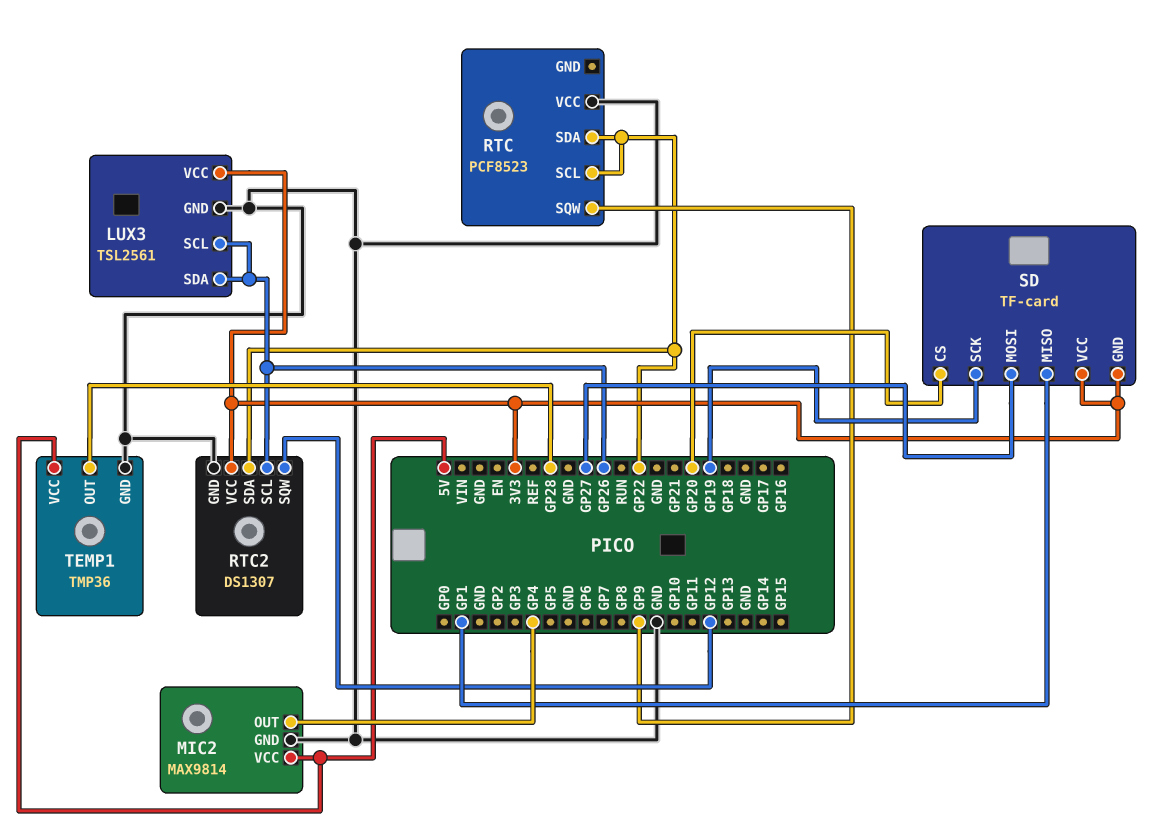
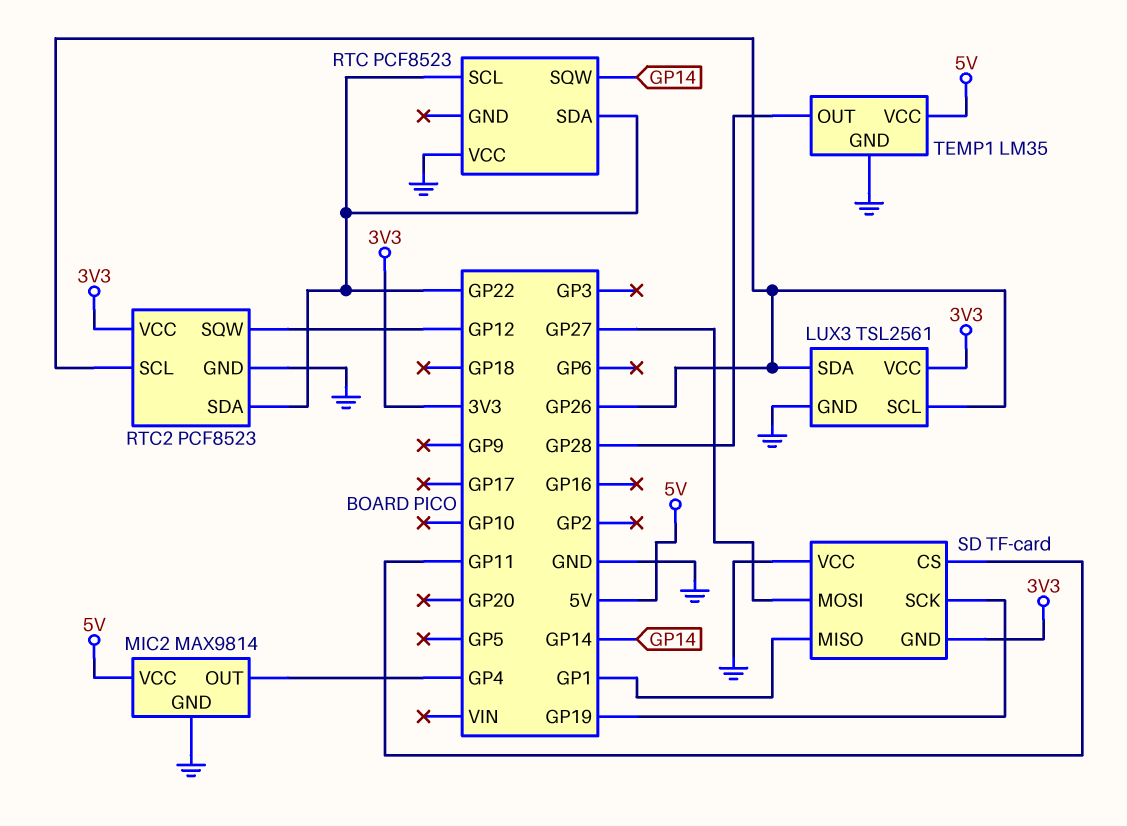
RTC pin SQW: GP9 -> GP14
RTC2: DS1307 -> PCF8523
SD pin CS: GP20 -> GP11
SD pin VCC: 3V3 -> GND
TEMP1: TMP36 -> LM35

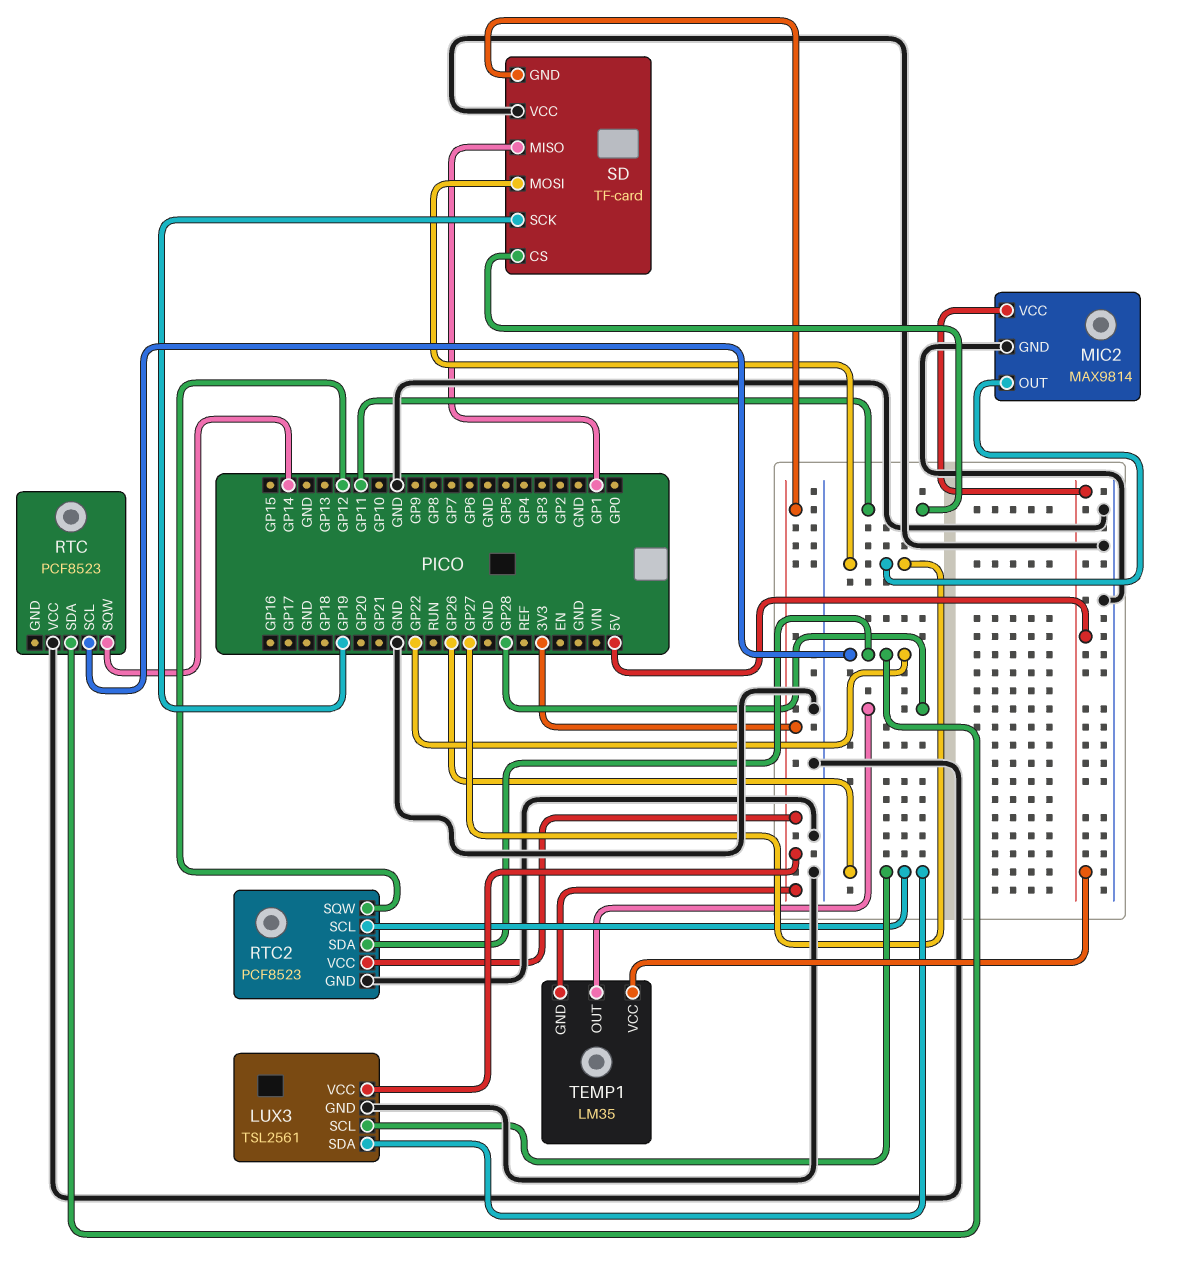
MIC2 pin OUT: GP4 -> GP27
TEMP1 pin GND: GND -> 3V3

